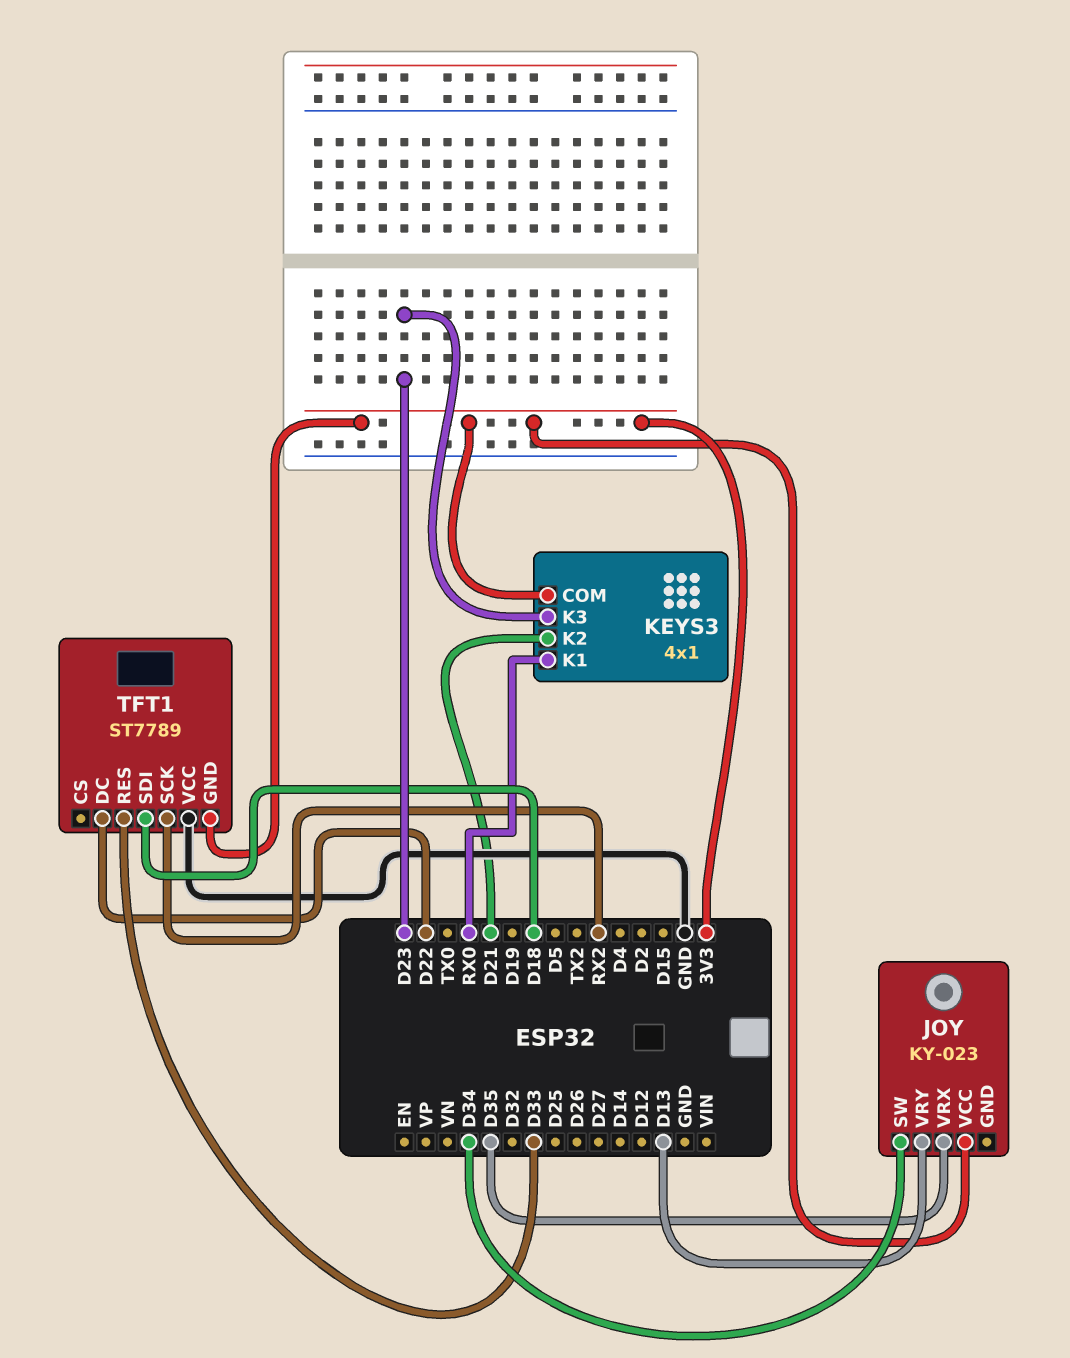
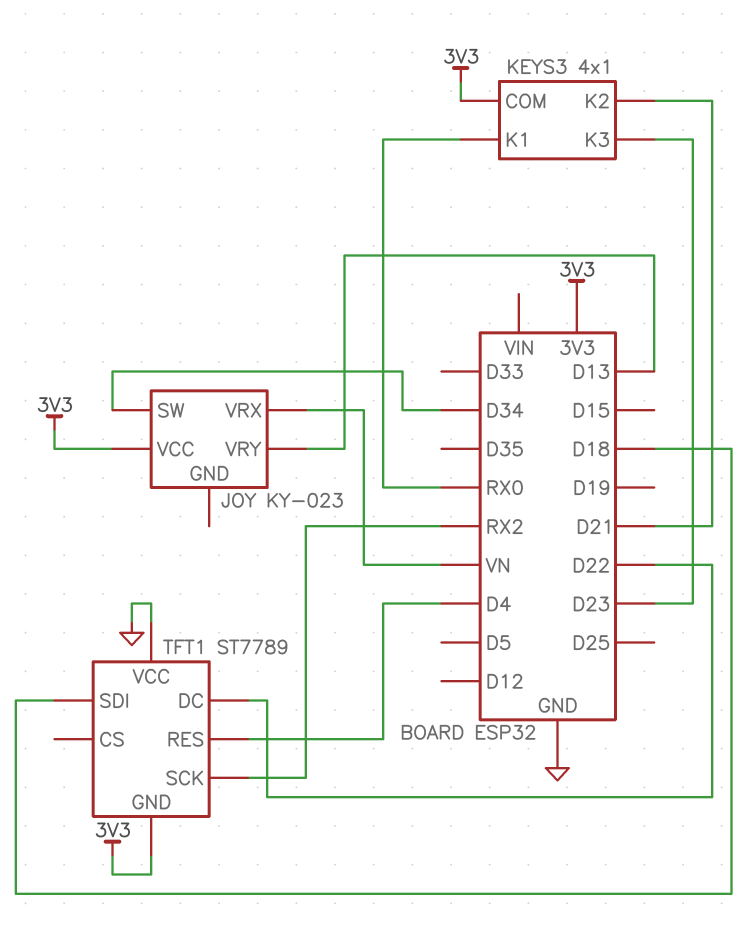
JOY pin VRX: D35 -> VN
TFT1 pin RES: D33 -> D4

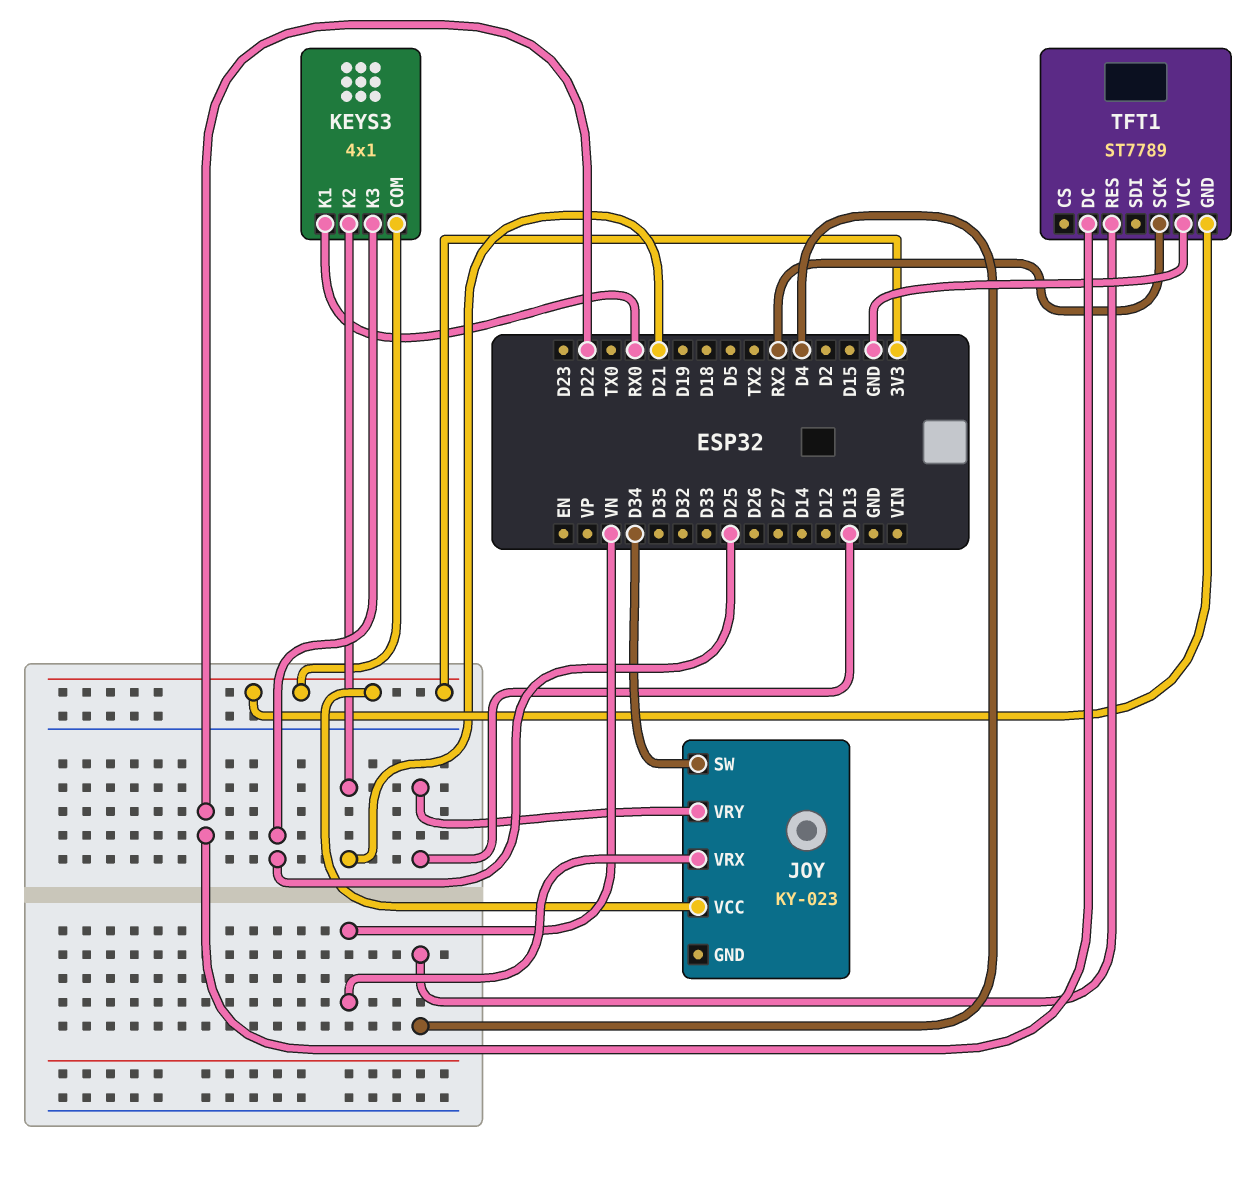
KEYS3 pin K3: D23 -> D25
TFT1 pin SDI: D18 -> none

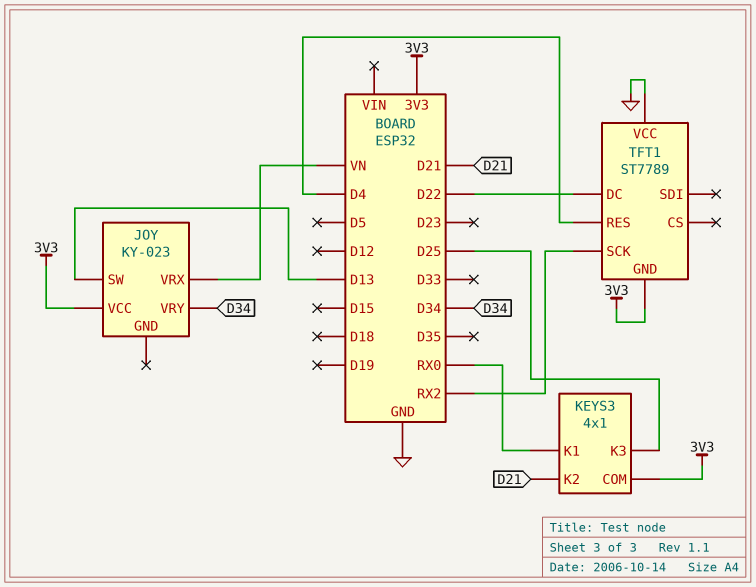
JOY pin SW: D34 -> D13
JOY pin VRY: D13 -> D34

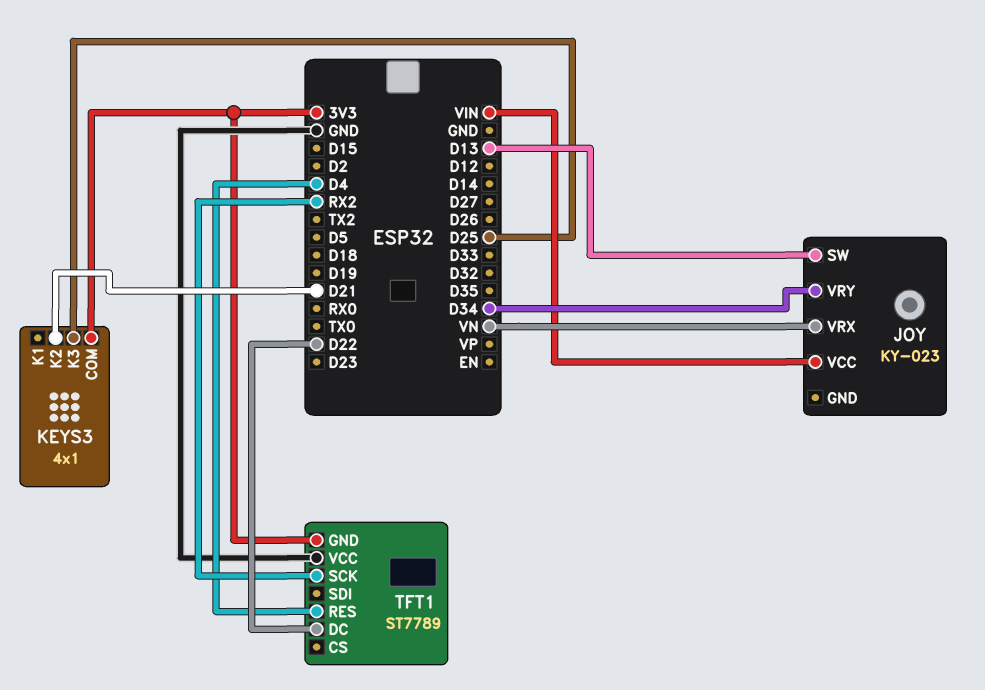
JOY pin VCC: 3V3 -> VIN
KEYS3 pin K1: RX0 -> none

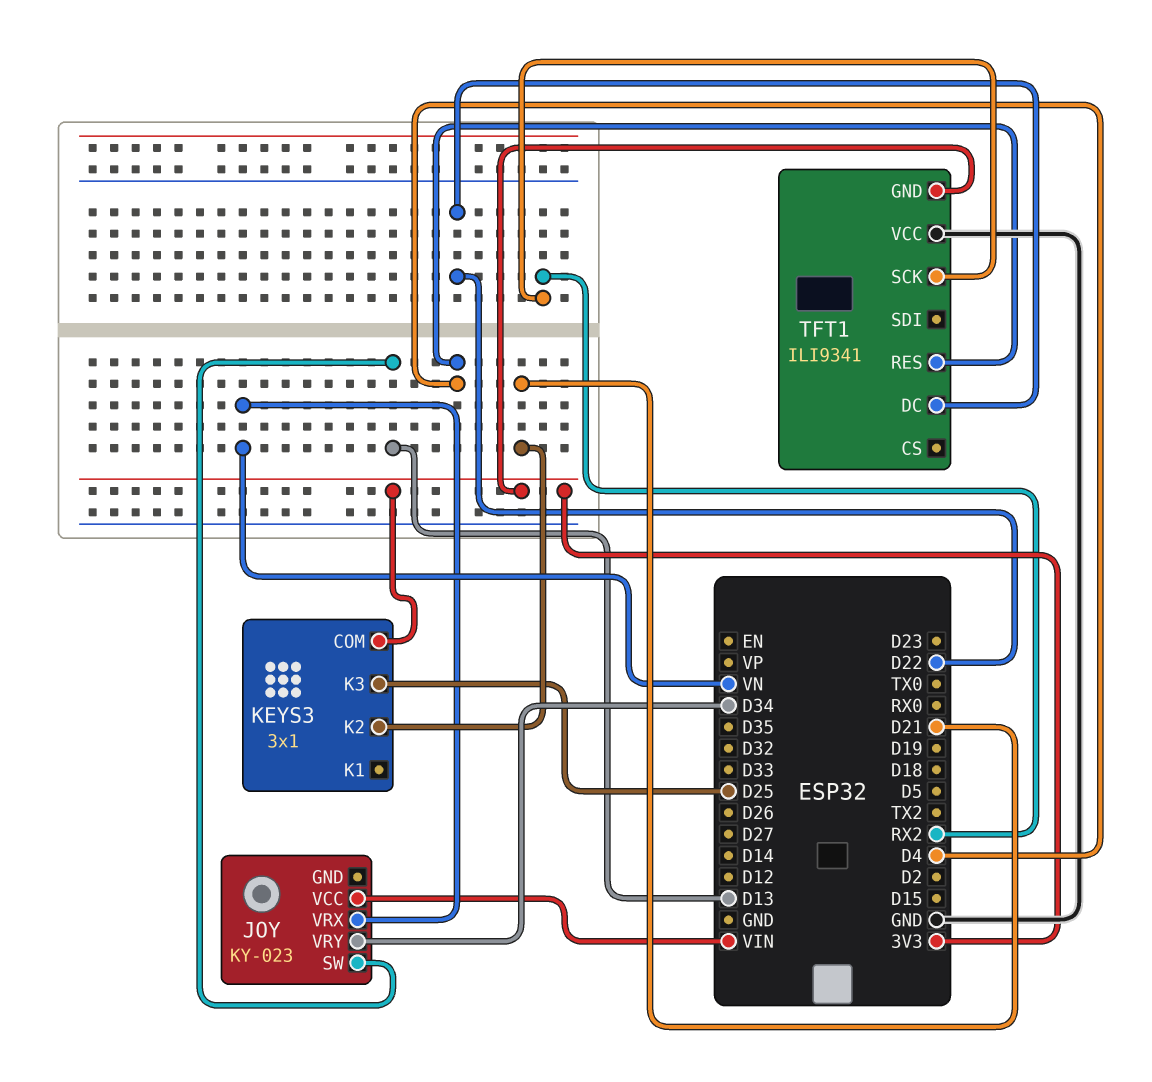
KEYS3: 4x1 -> 3x1
TFT1: ST7789 -> ILI9341

